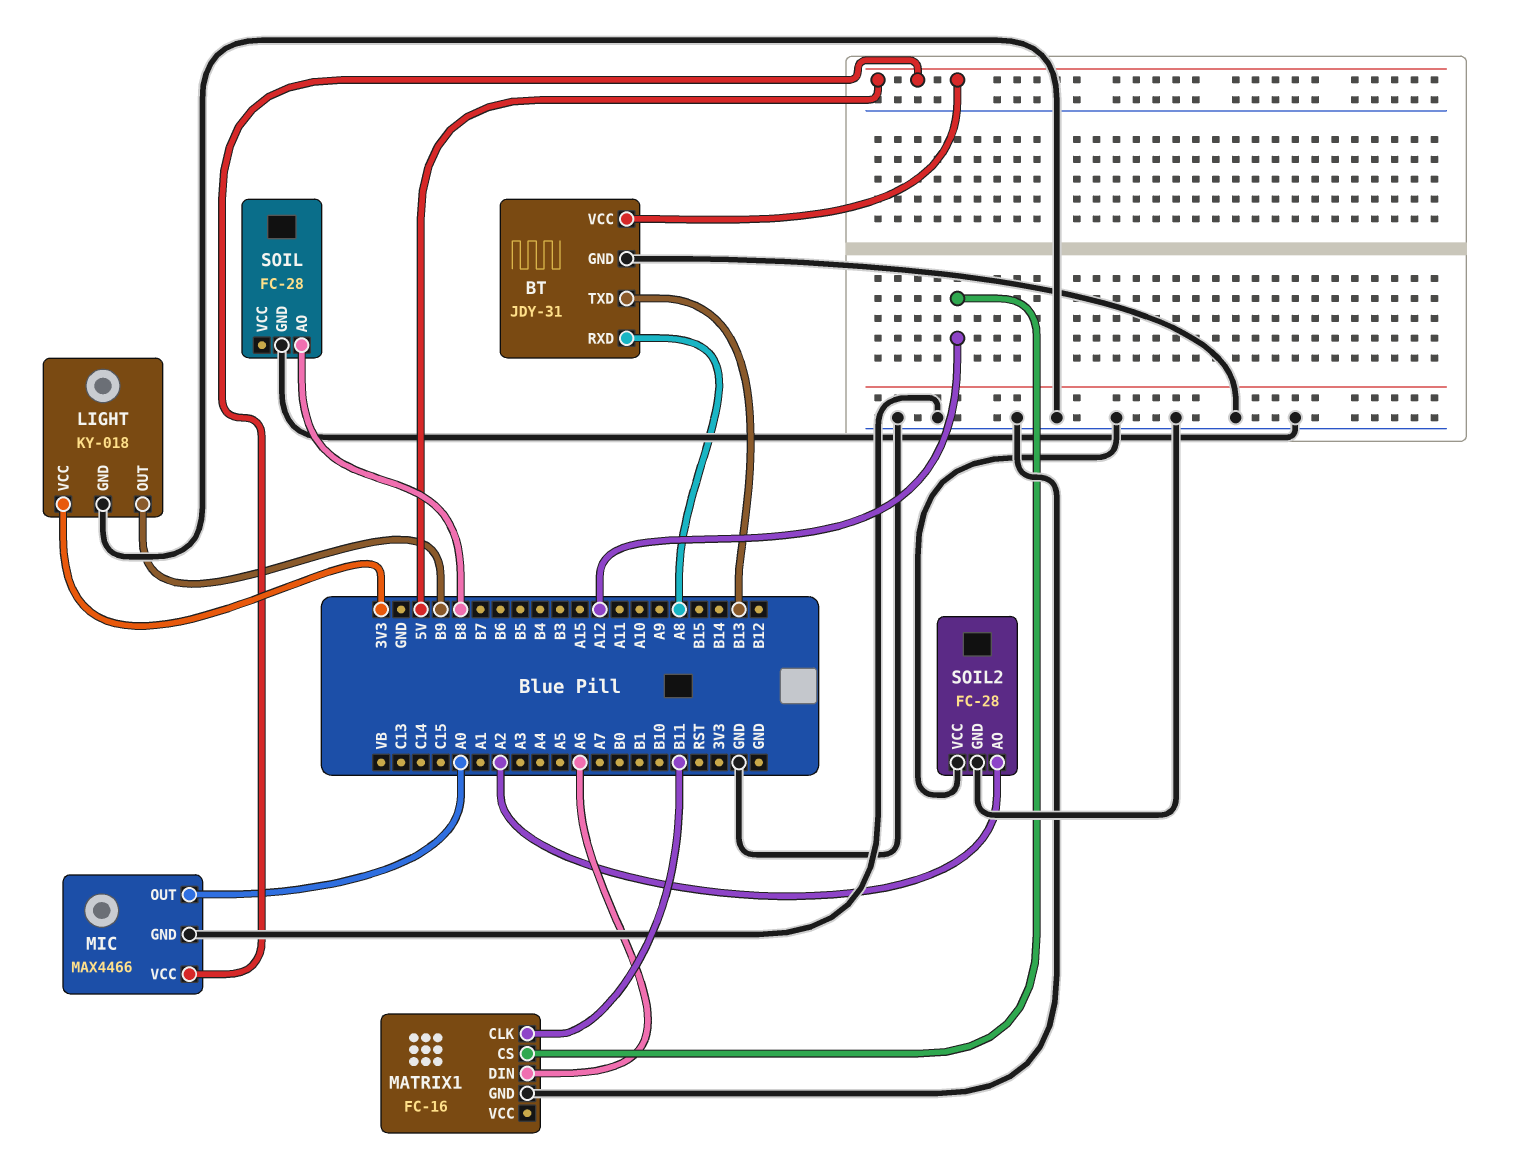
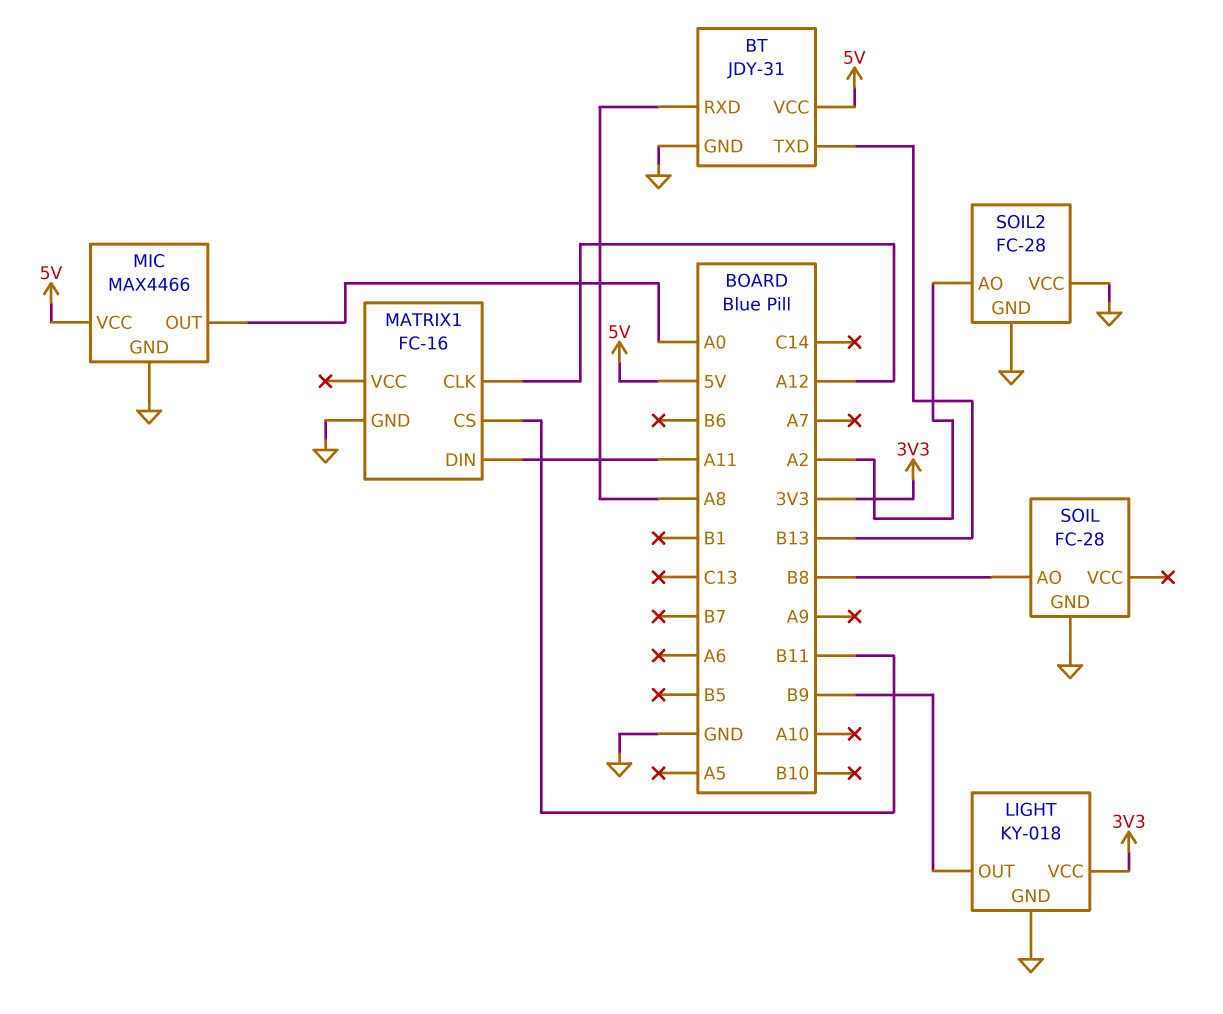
MATRIX1 pin CLK: B11 -> A12
MATRIX1 pin CS: A12 -> B11
MATRIX1 pin DIN: A6 -> A11

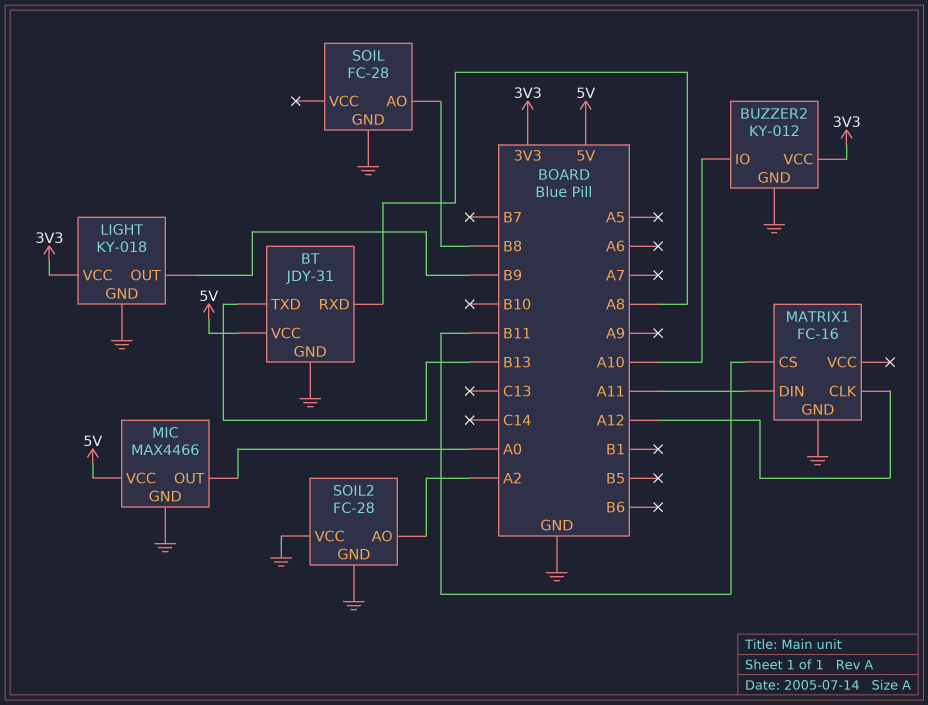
BUZZER2: none -> KY-012
BUZZER2 pin GND: none -> GND
BUZZER2 pin IO: none -> A10
BUZZER2 pin VCC: none -> 3V3

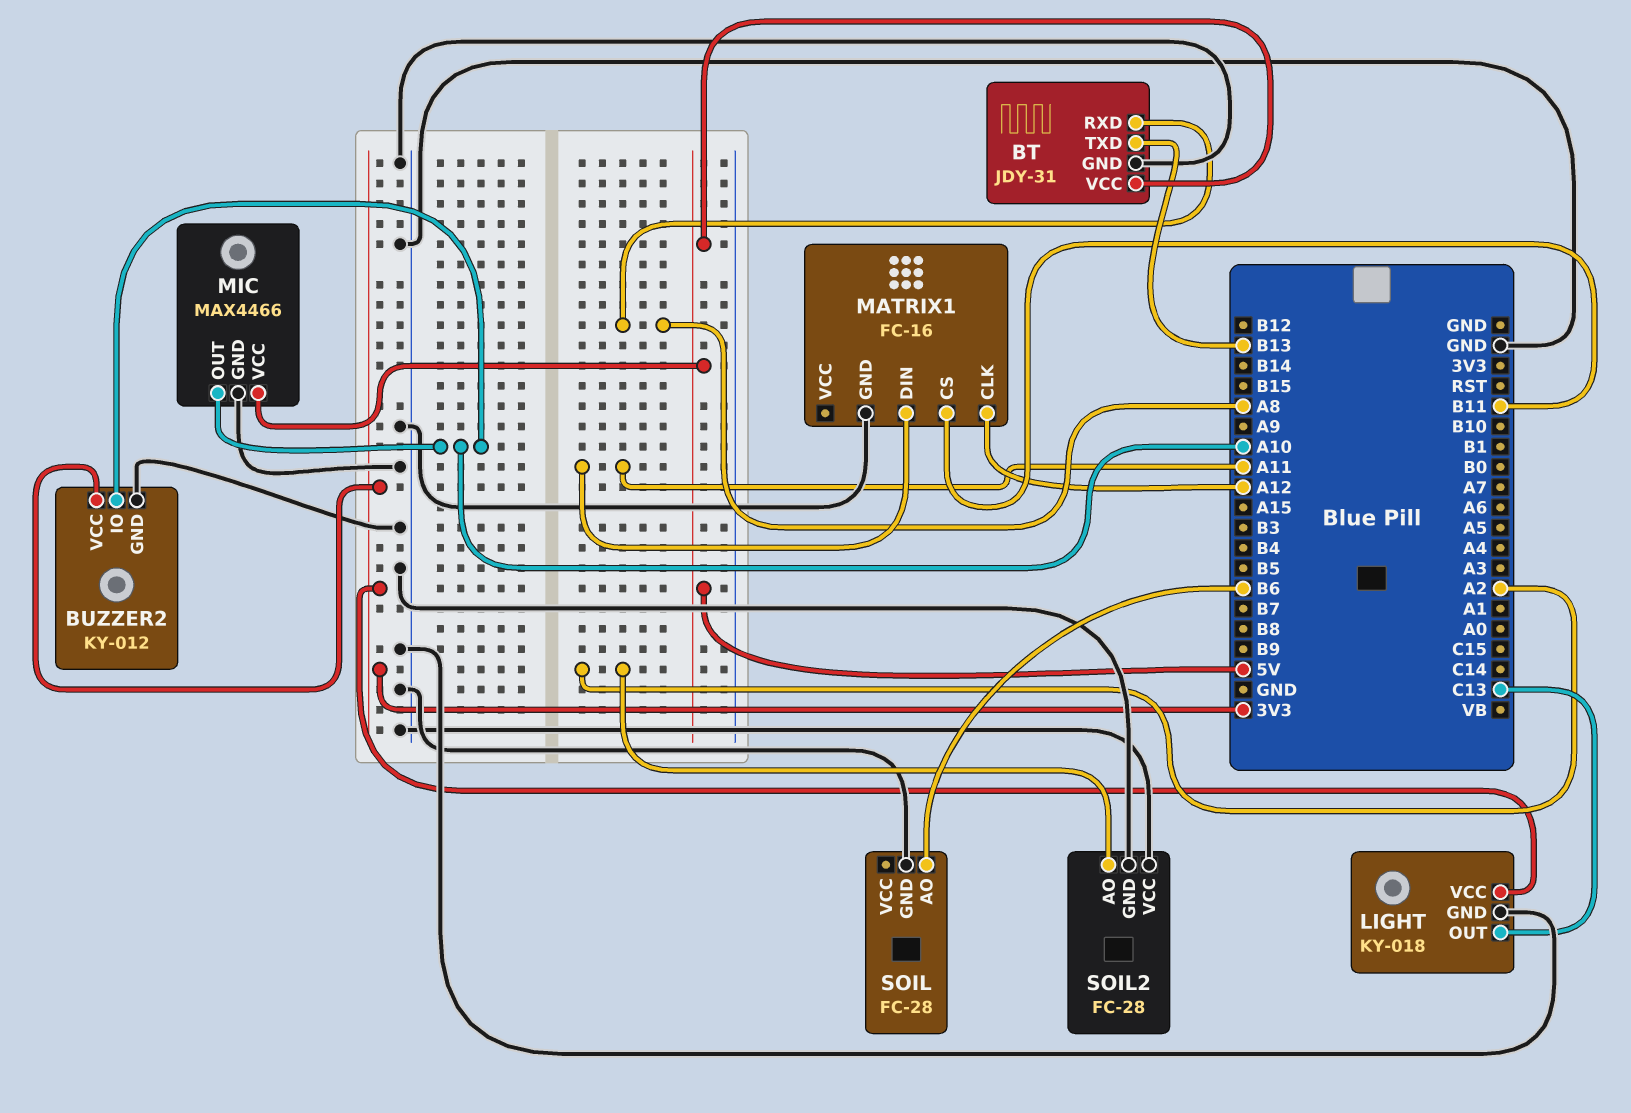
LIGHT pin OUT: B9 -> C13
MIC pin OUT: A0 -> A10
SOIL pin AO: B8 -> B6

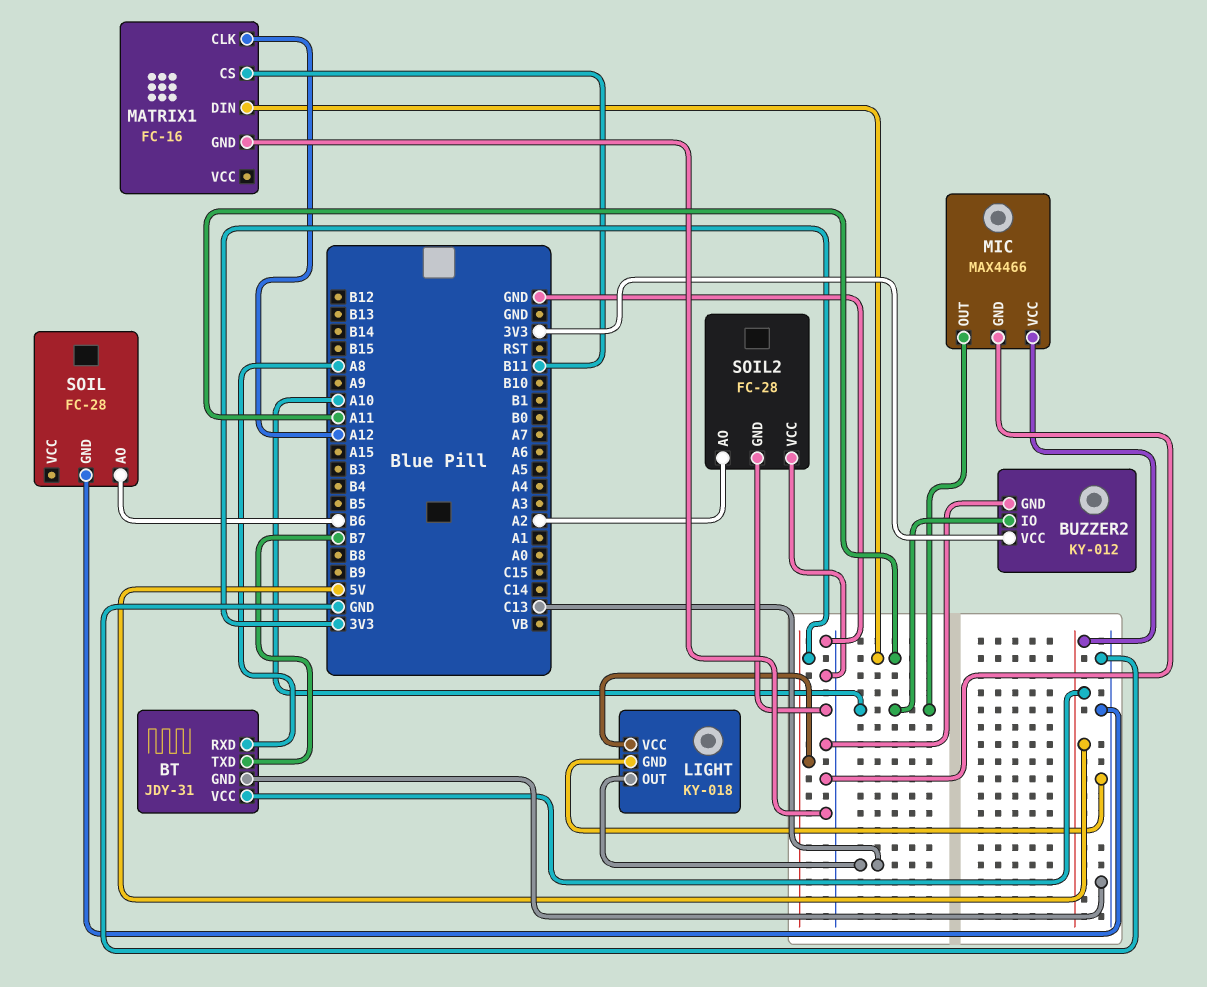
BT pin TXD: B13 -> B7

